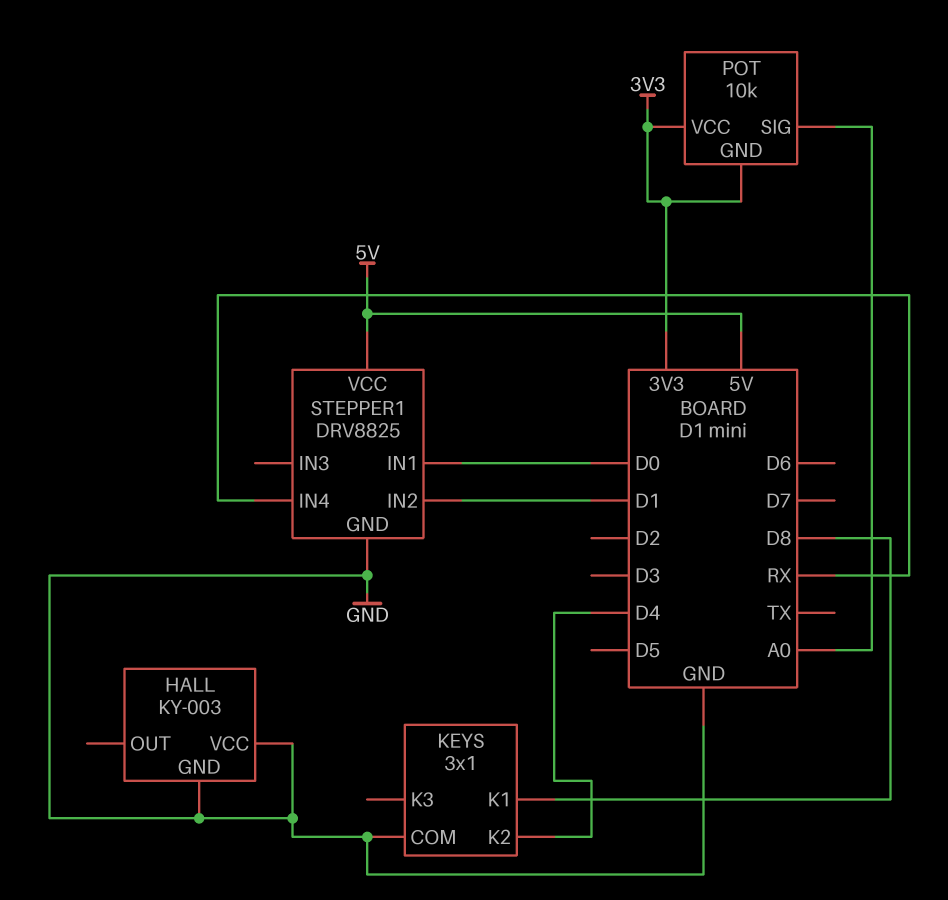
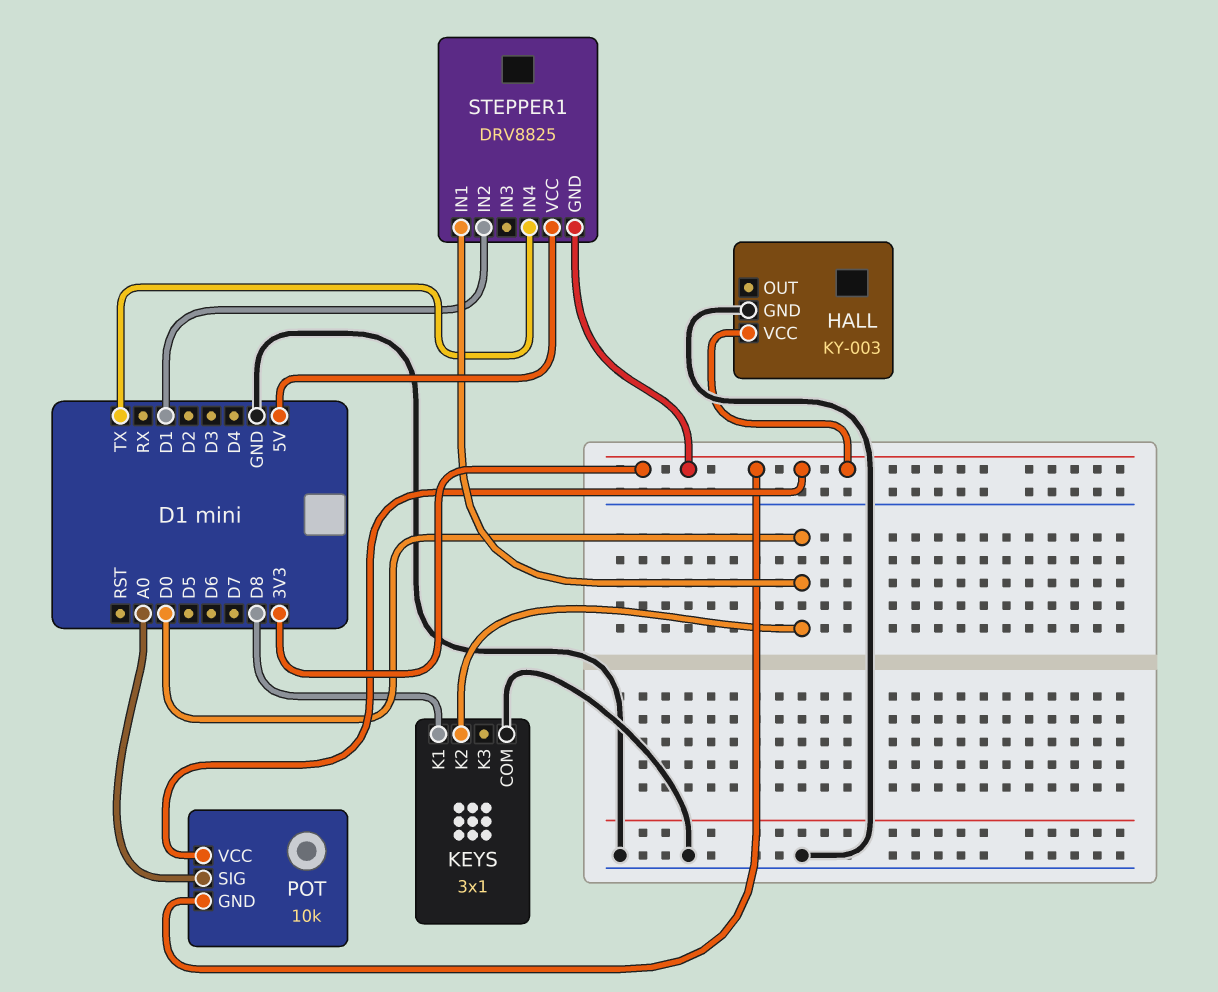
HALL pin VCC: GND -> 3V3
KEYS pin K2: D4 -> D0
STEPPER1 pin GND: GND -> 3V3
STEPPER1 pin IN4: RX -> TX

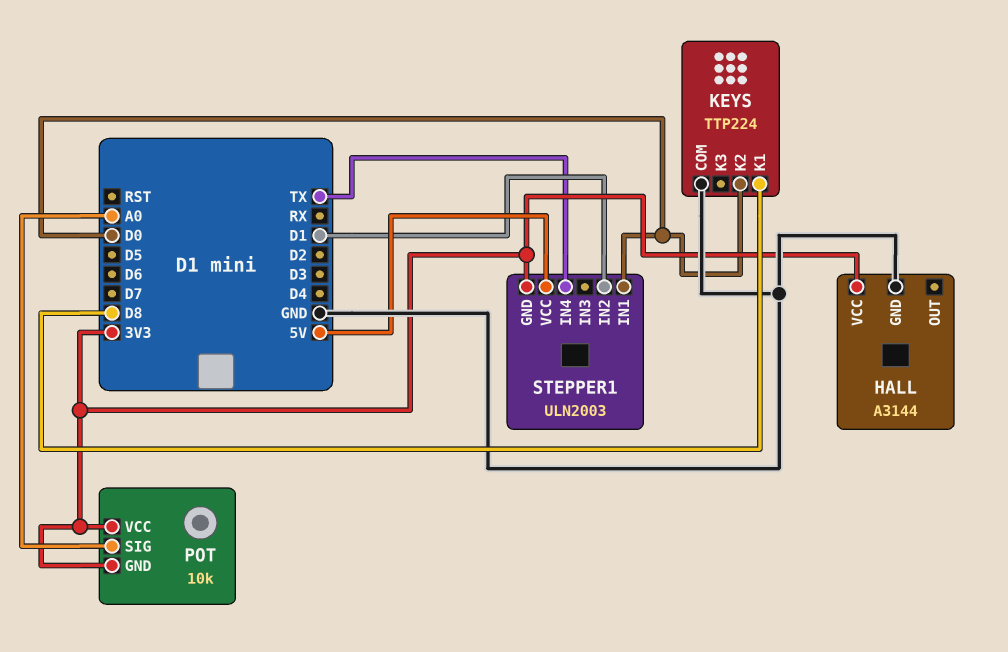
HALL: KY-003 -> A3144
KEYS: 3x1 -> TTP224
STEPPER1: DRV8825 -> ULN2003

